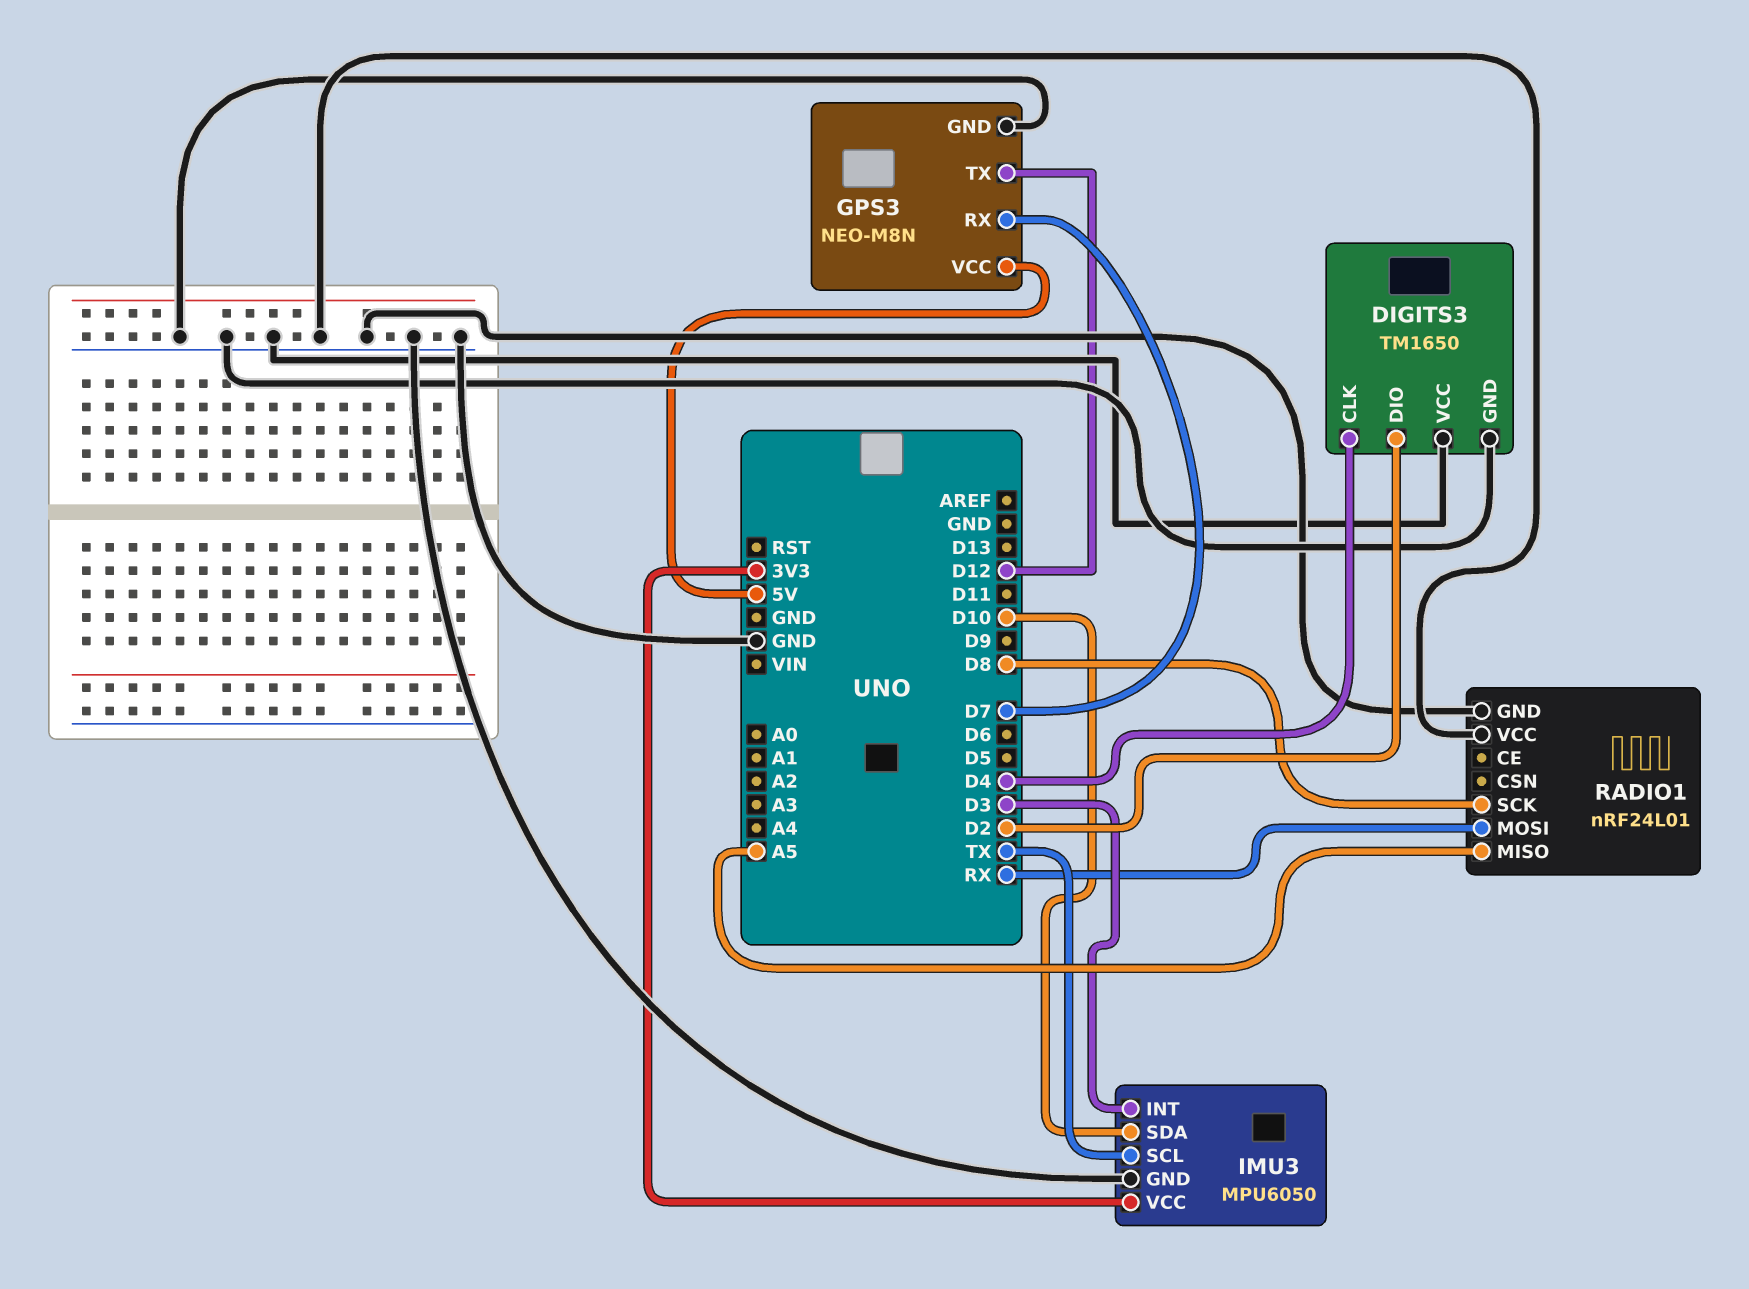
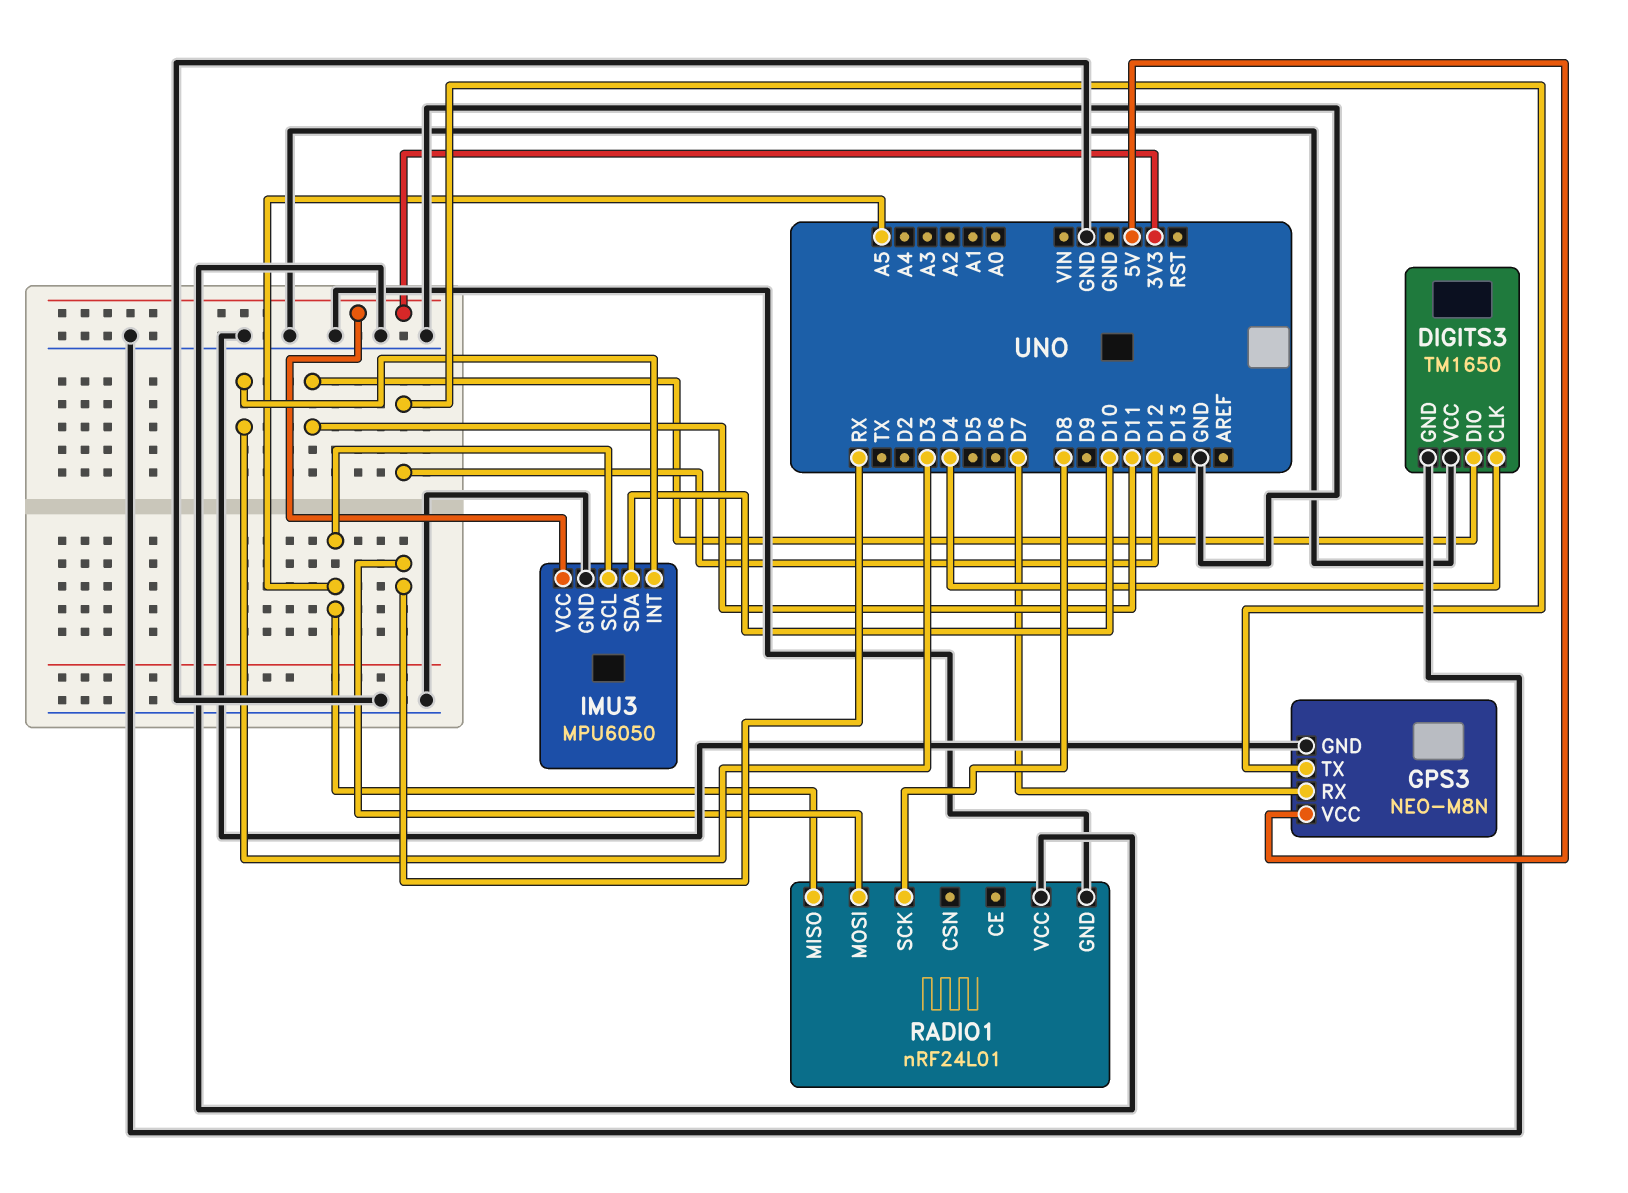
DIGITS3 pin DIO: D2 -> D11
IMU3 pin SCL: TX -> A5

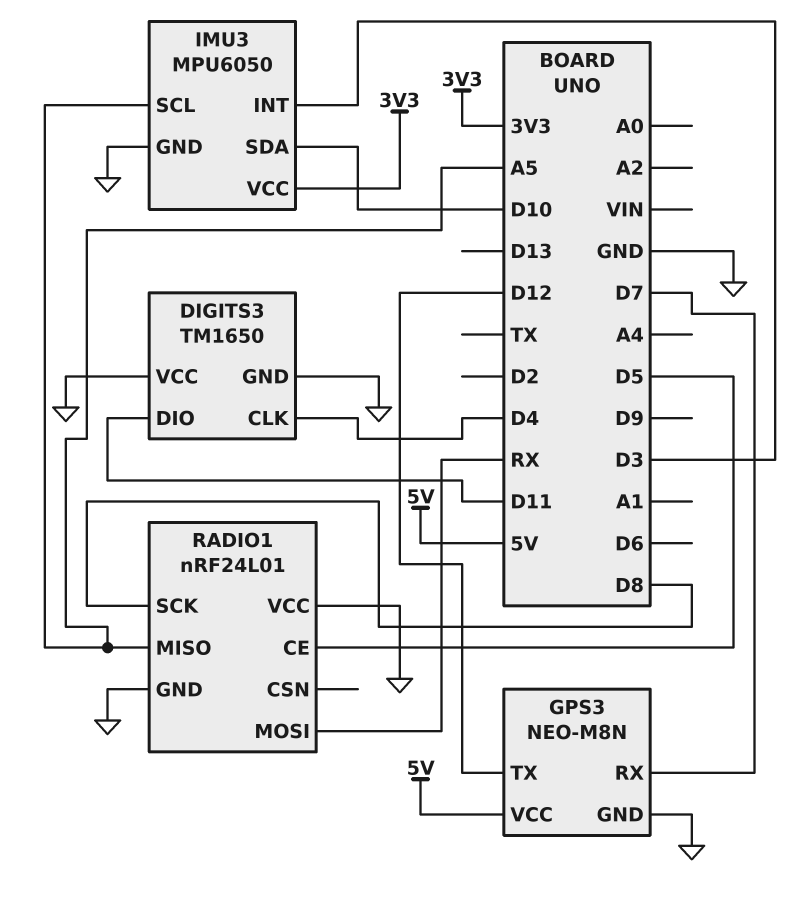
RADIO1 pin CE: none -> D5

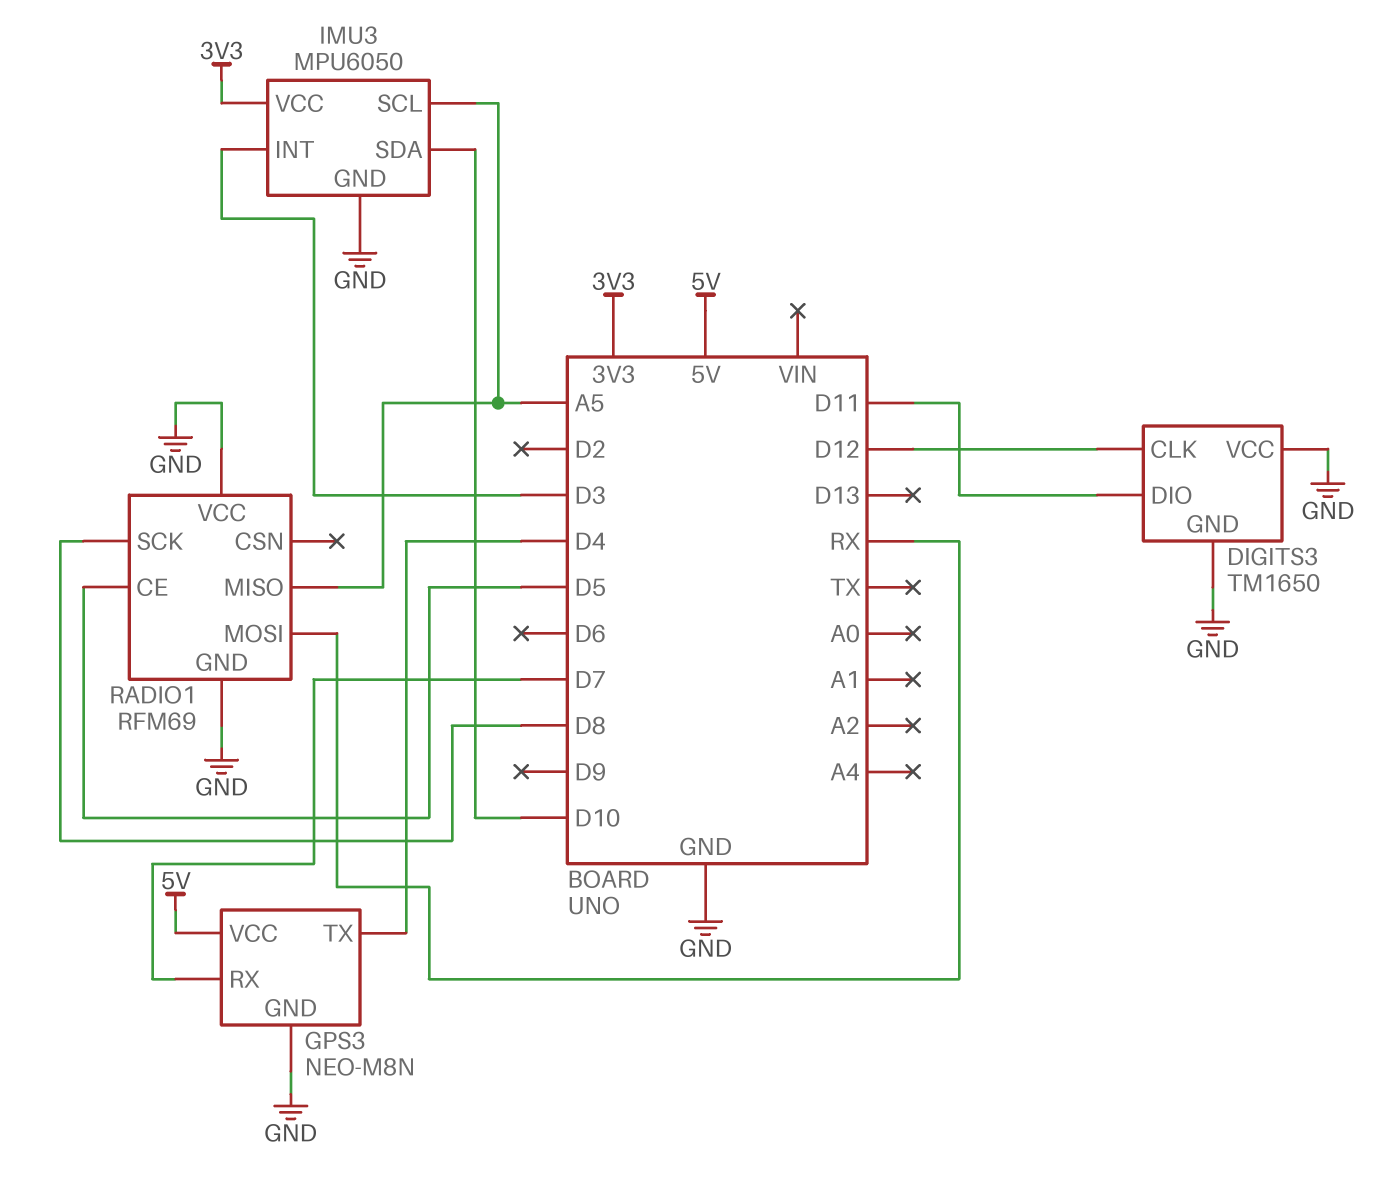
DIGITS3 pin CLK: D4 -> D12
GPS3 pin TX: D12 -> D4
RADIO1: nRF24L01 -> RFM69

